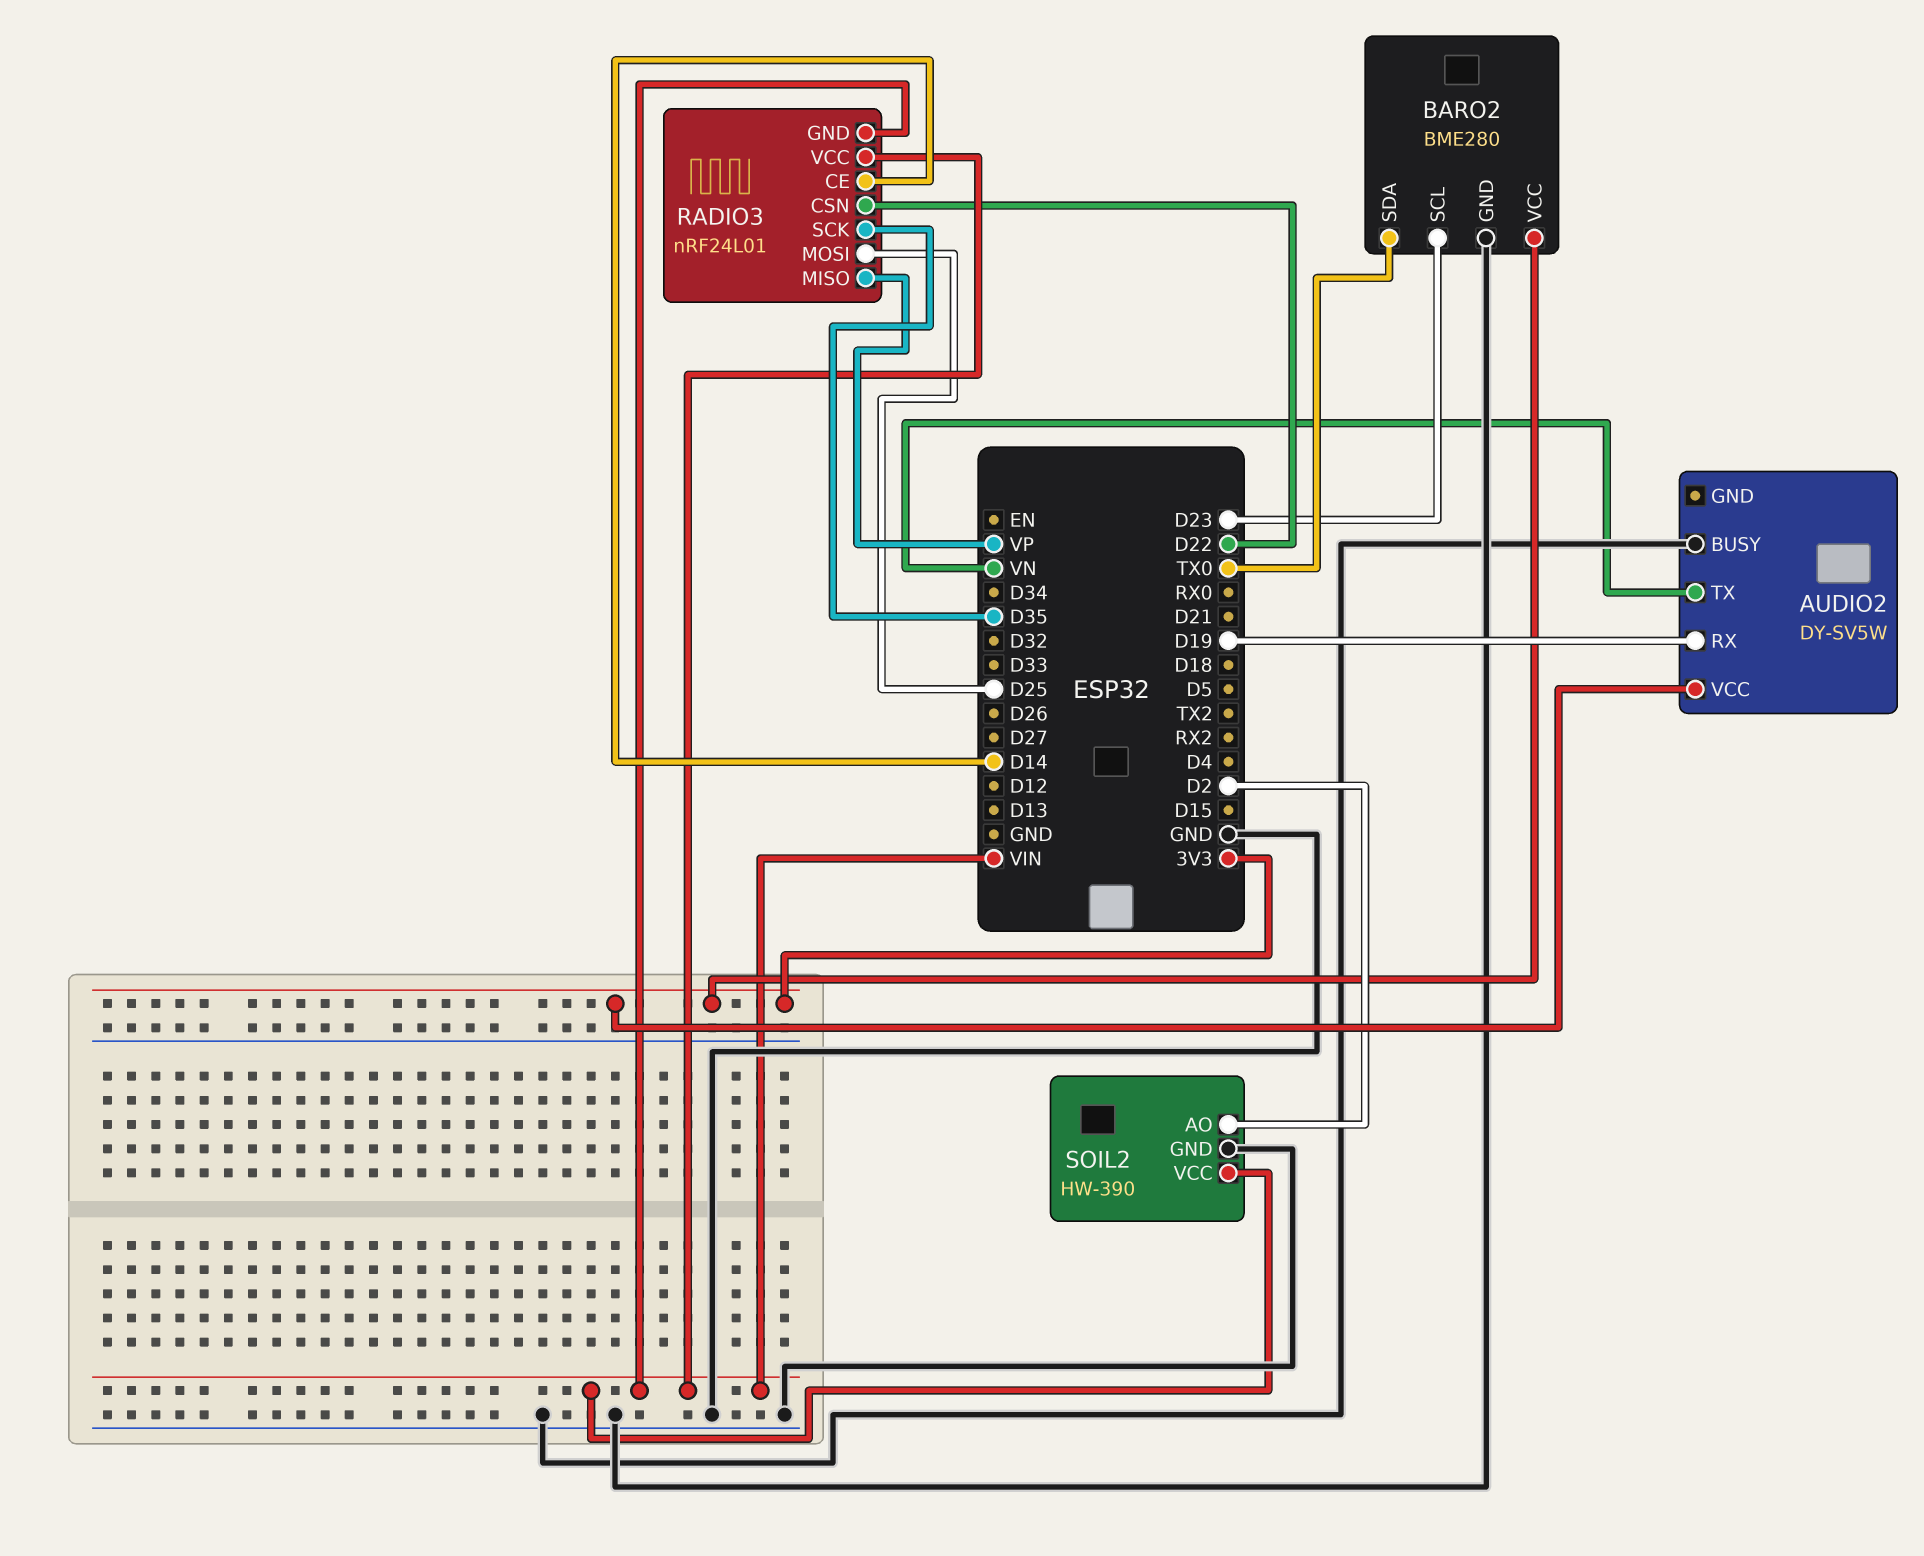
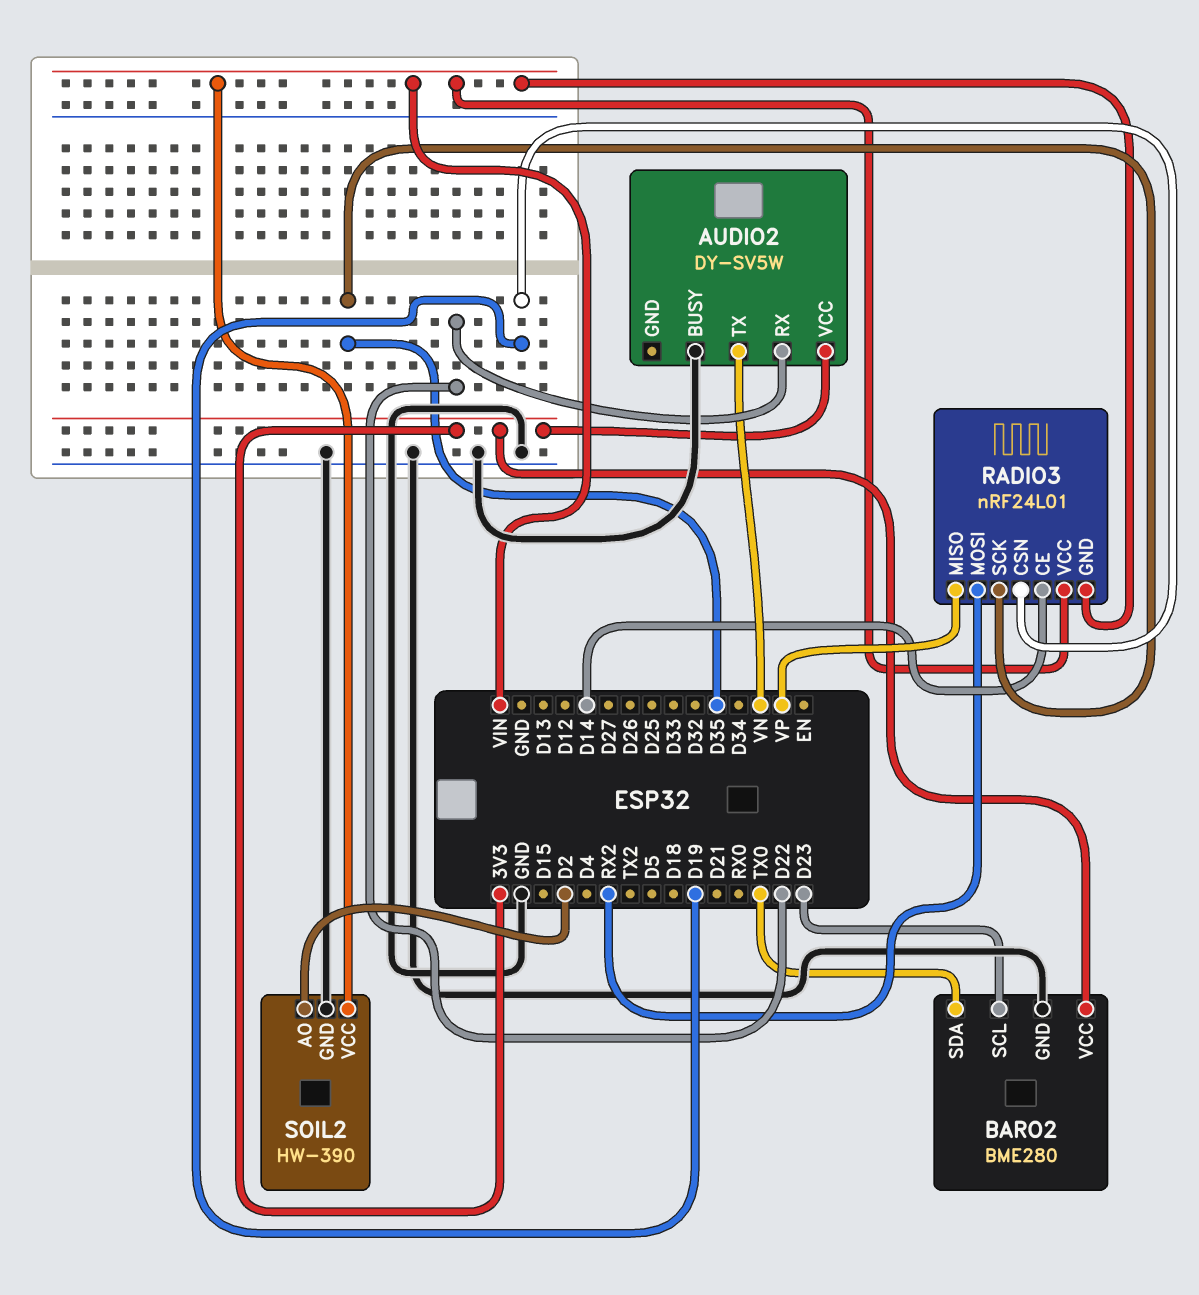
AUDIO2 pin RX: D19 -> D22
RADIO3 pin CSN: D22 -> D19
RADIO3 pin MOSI: D25 -> RX2

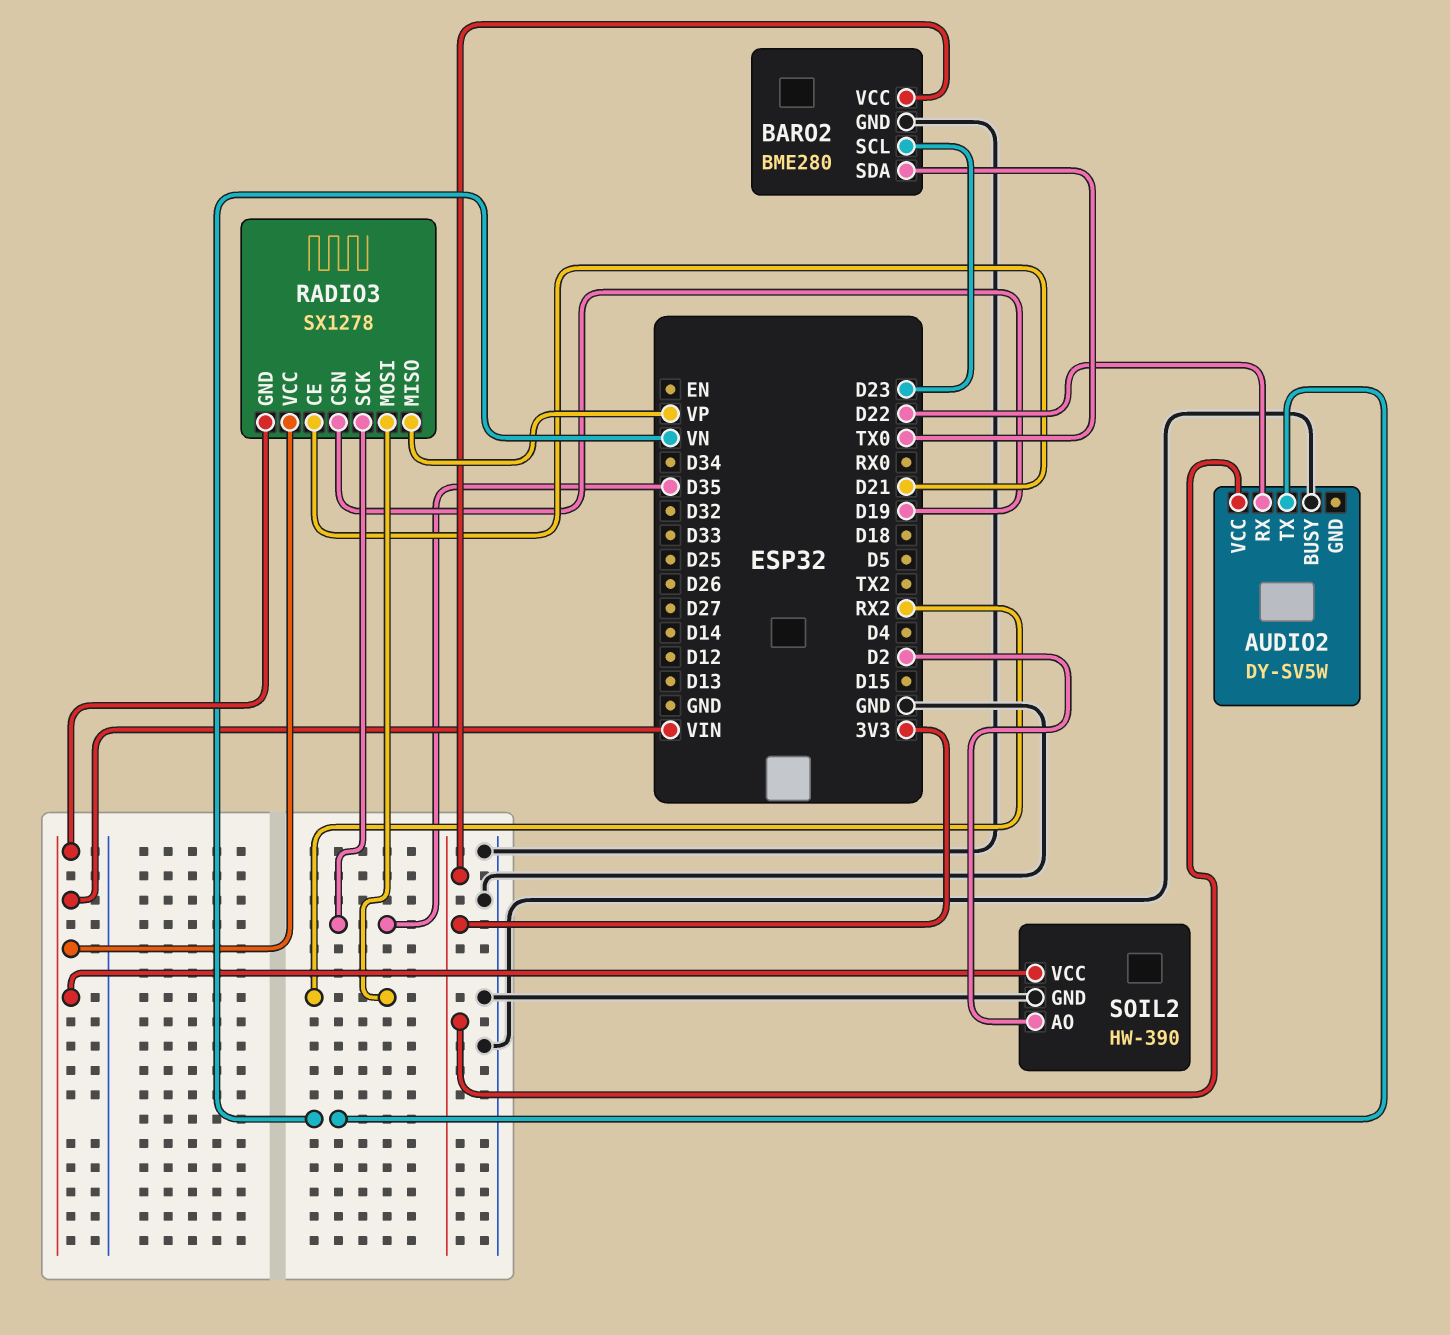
RADIO3: nRF24L01 -> SX1278
RADIO3 pin CE: D14 -> D21

